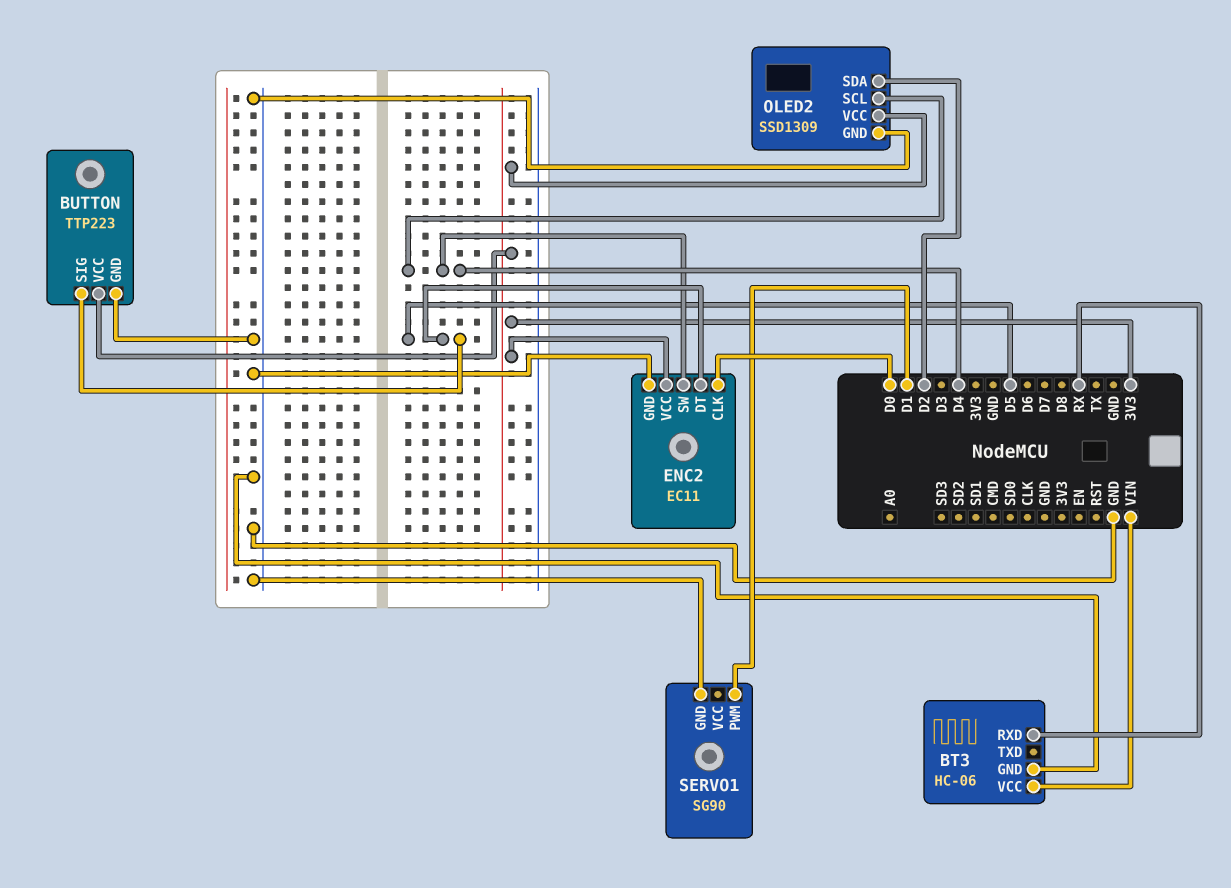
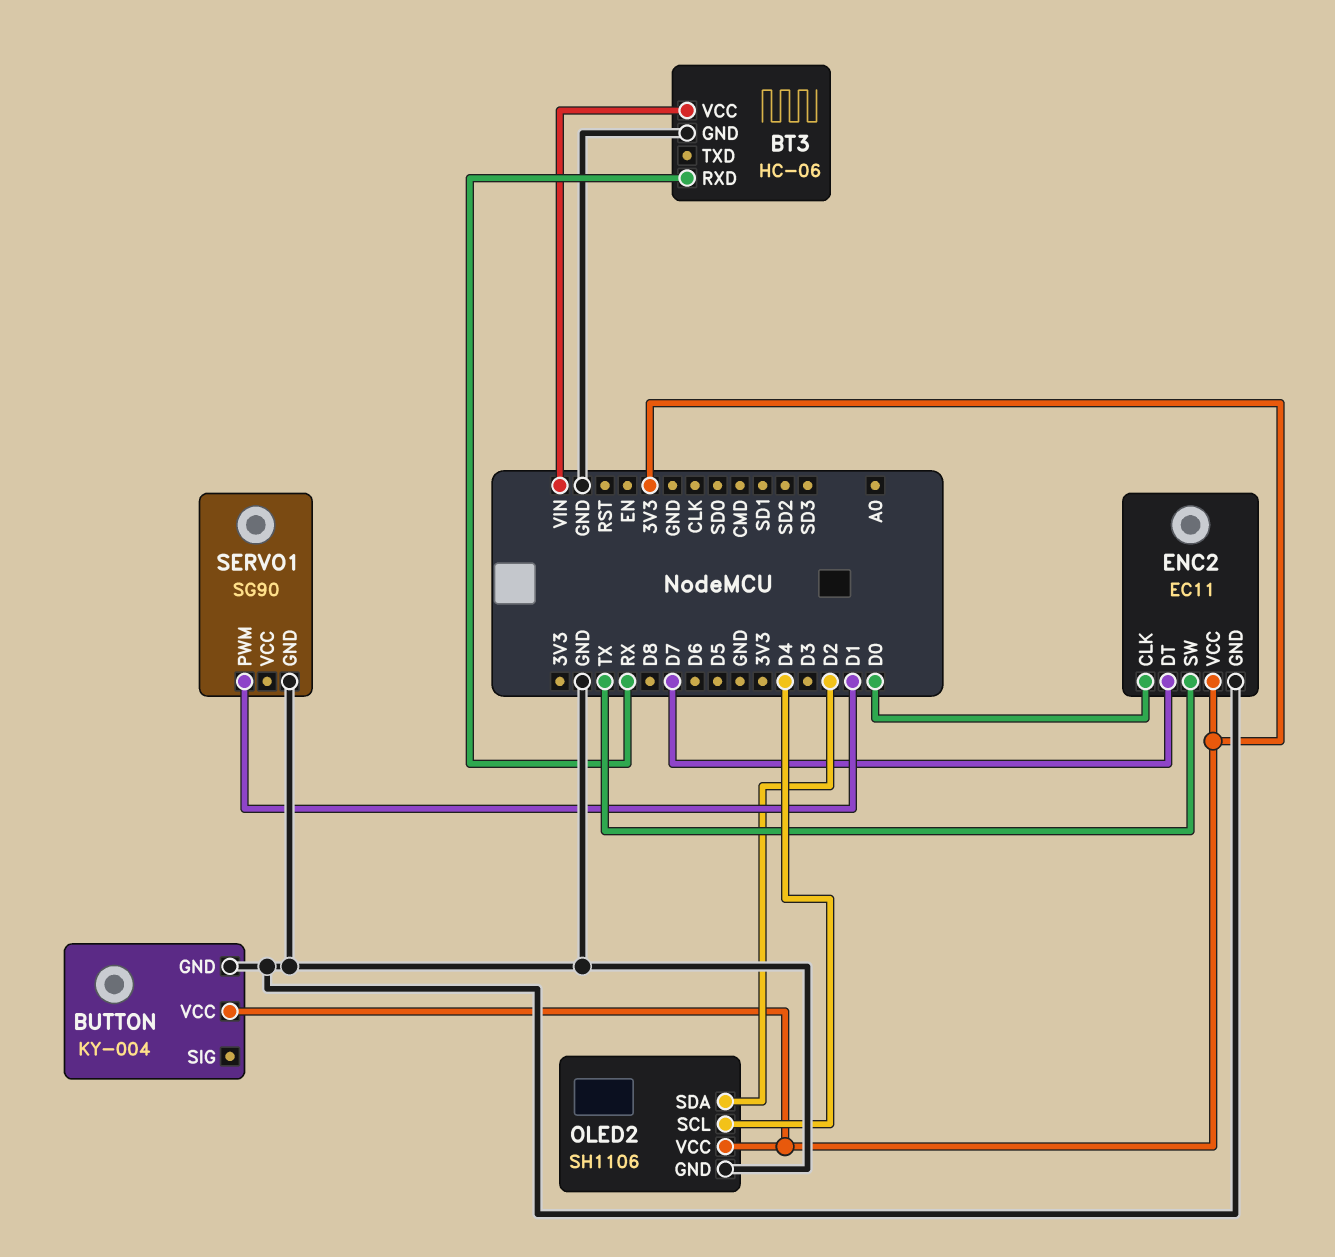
BUTTON: TTP223 -> KY-004
BUTTON pin SIG: D5 -> none
ENC2 pin DT: D5 -> D7
ENC2 pin SW: D4 -> TX
OLED2: SSD1309 -> SH1106

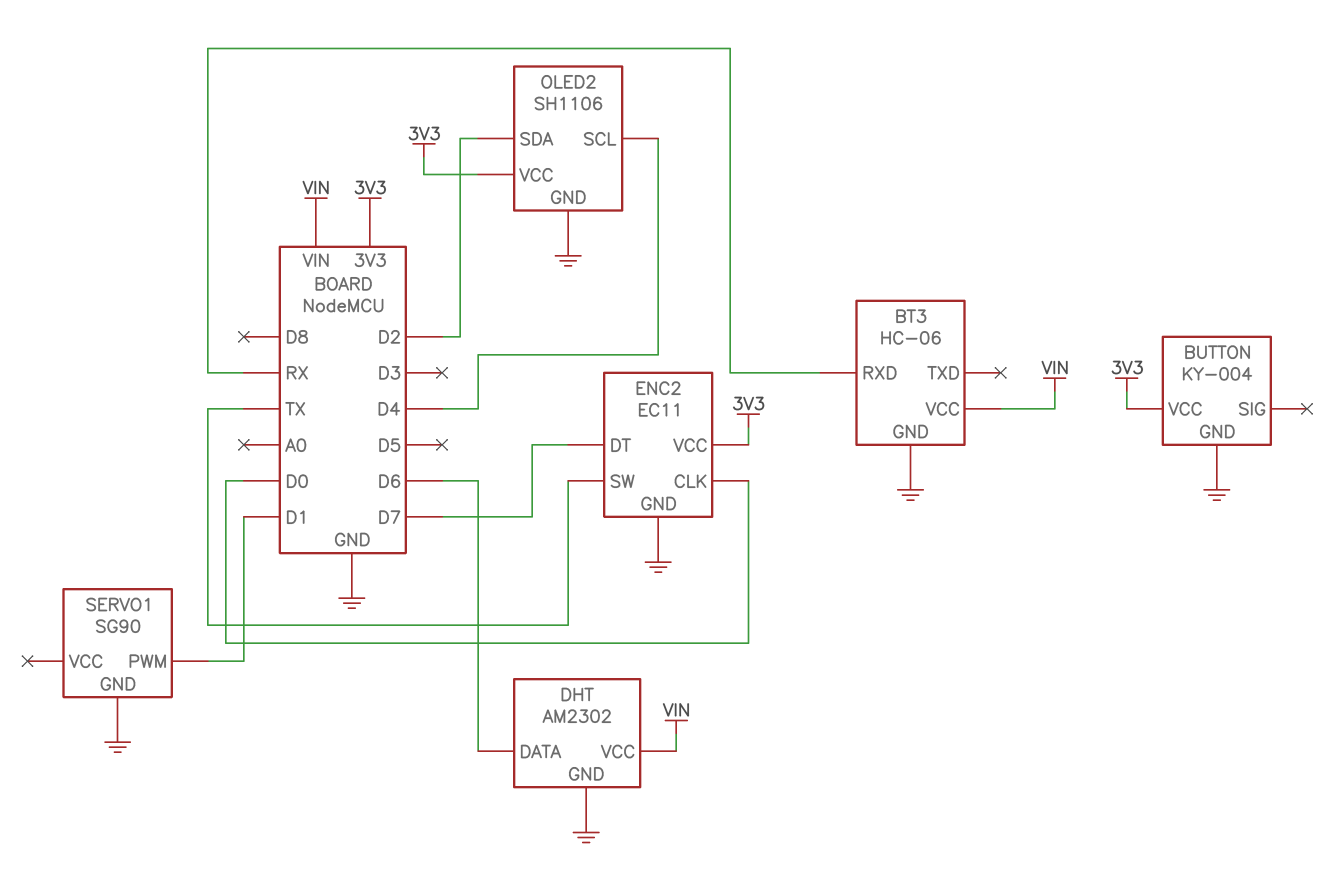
DHT: none -> AM2302
DHT pin DATA: none -> D6
DHT pin GND: none -> GND
DHT pin VCC: none -> VIN

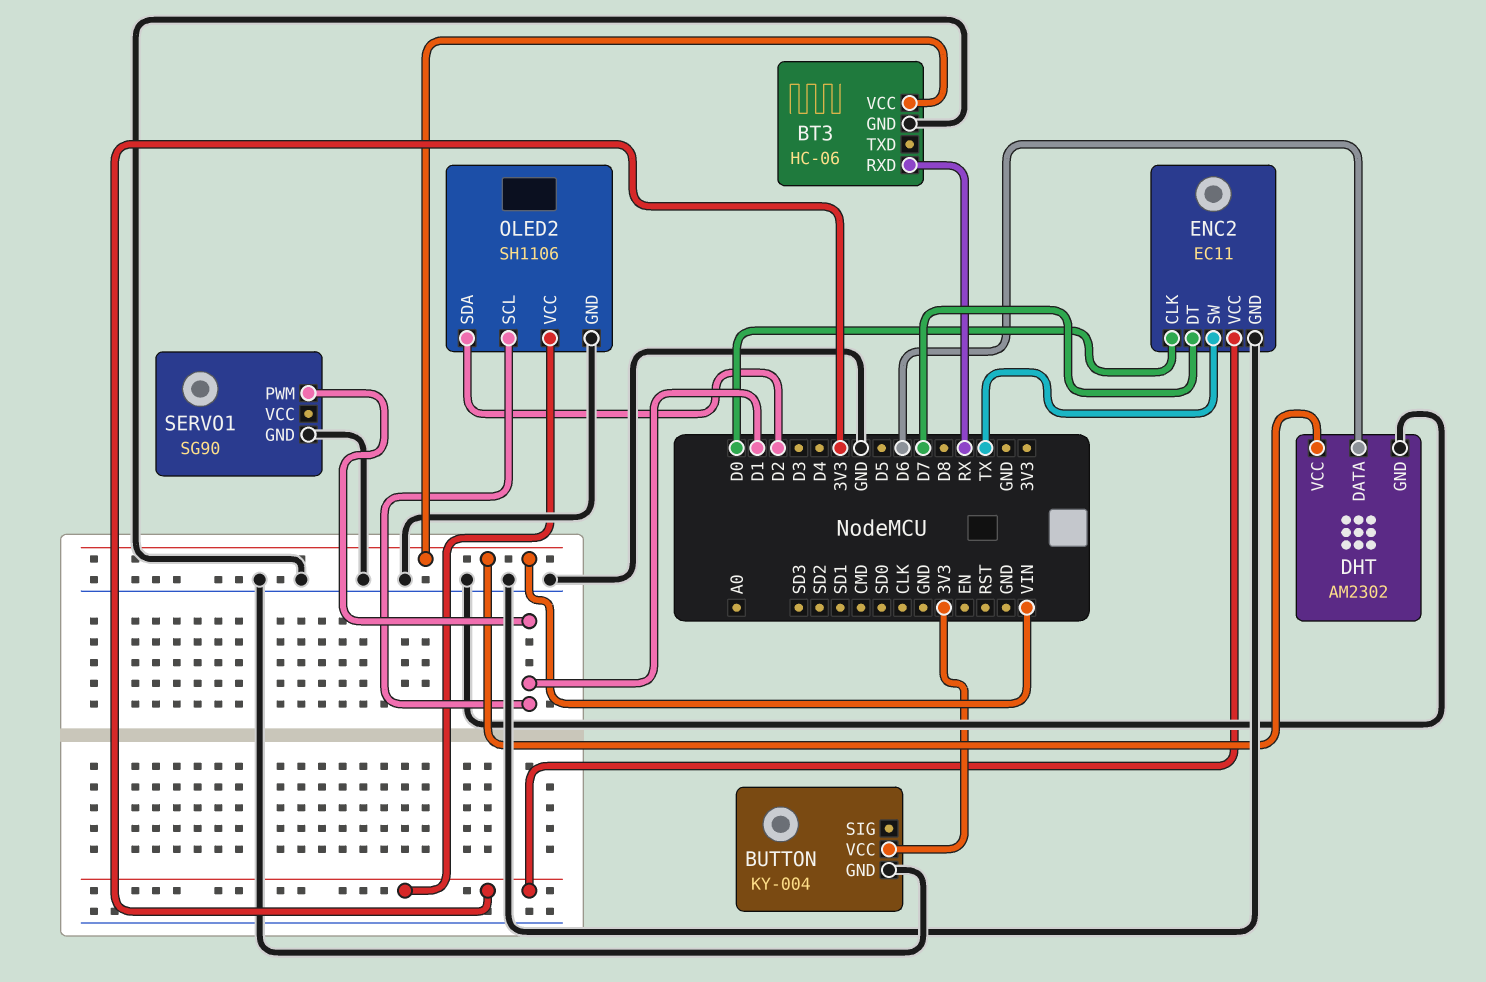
OLED2 pin SCL: D4 -> D1

